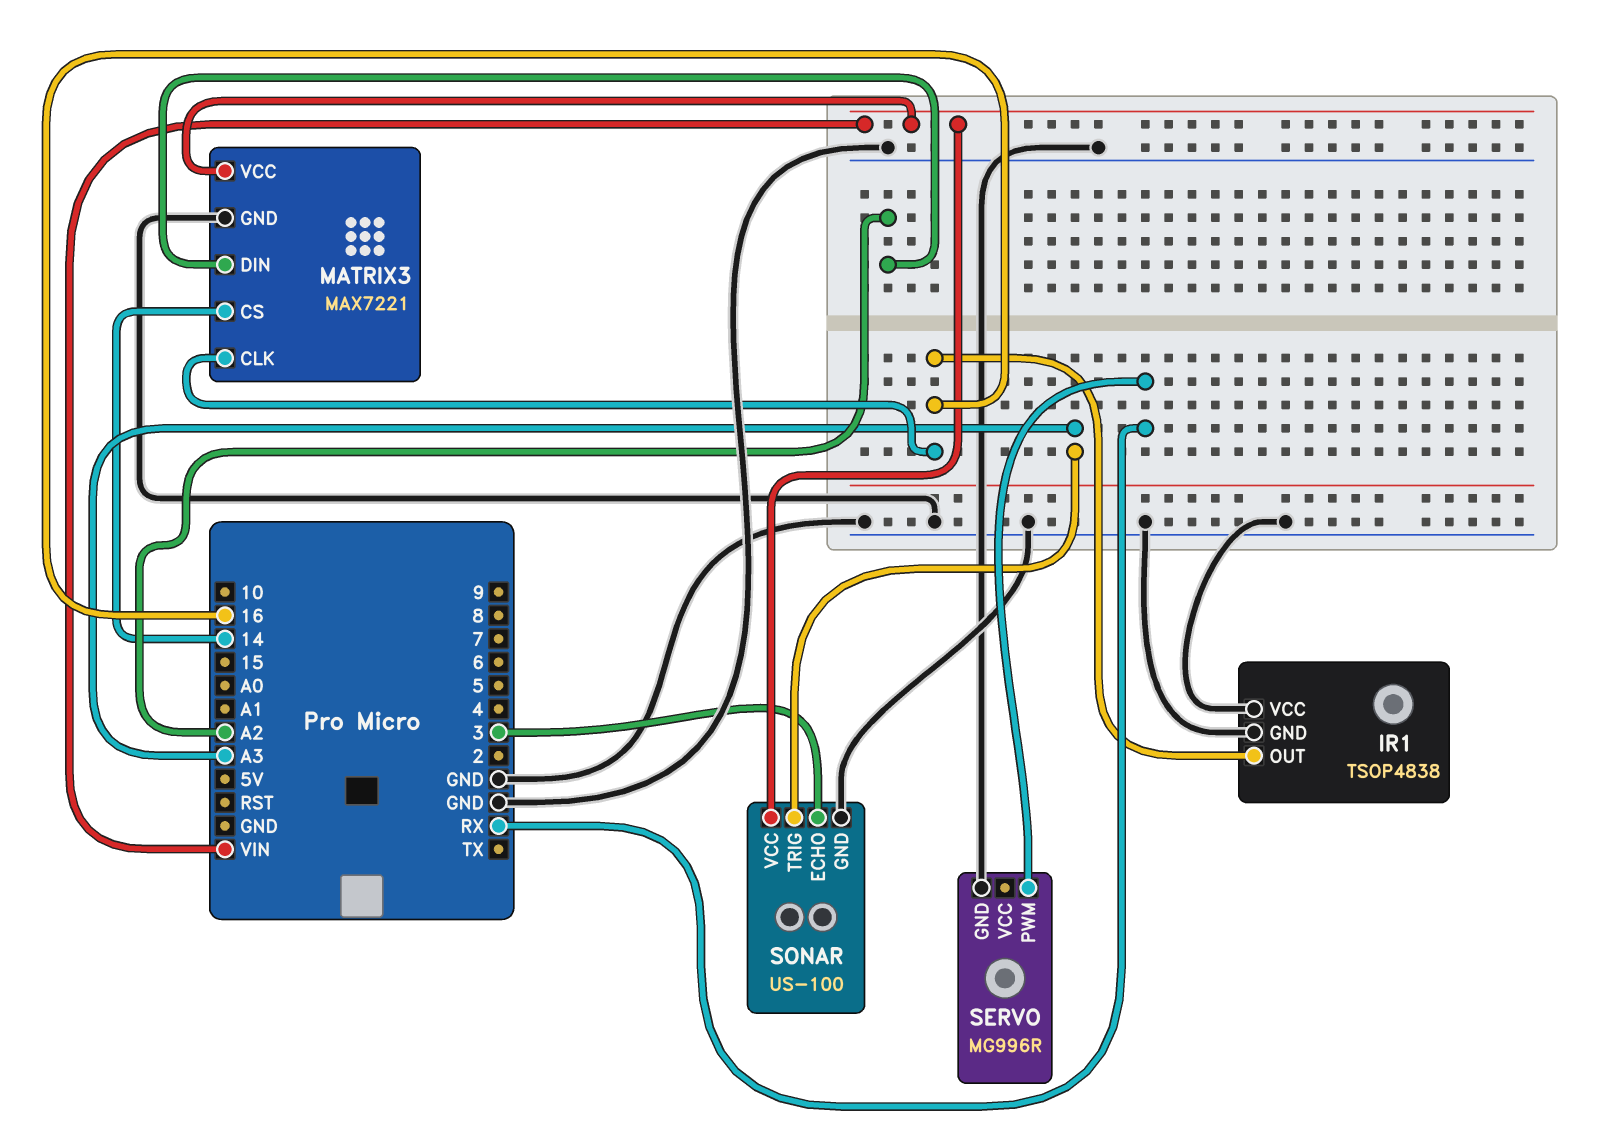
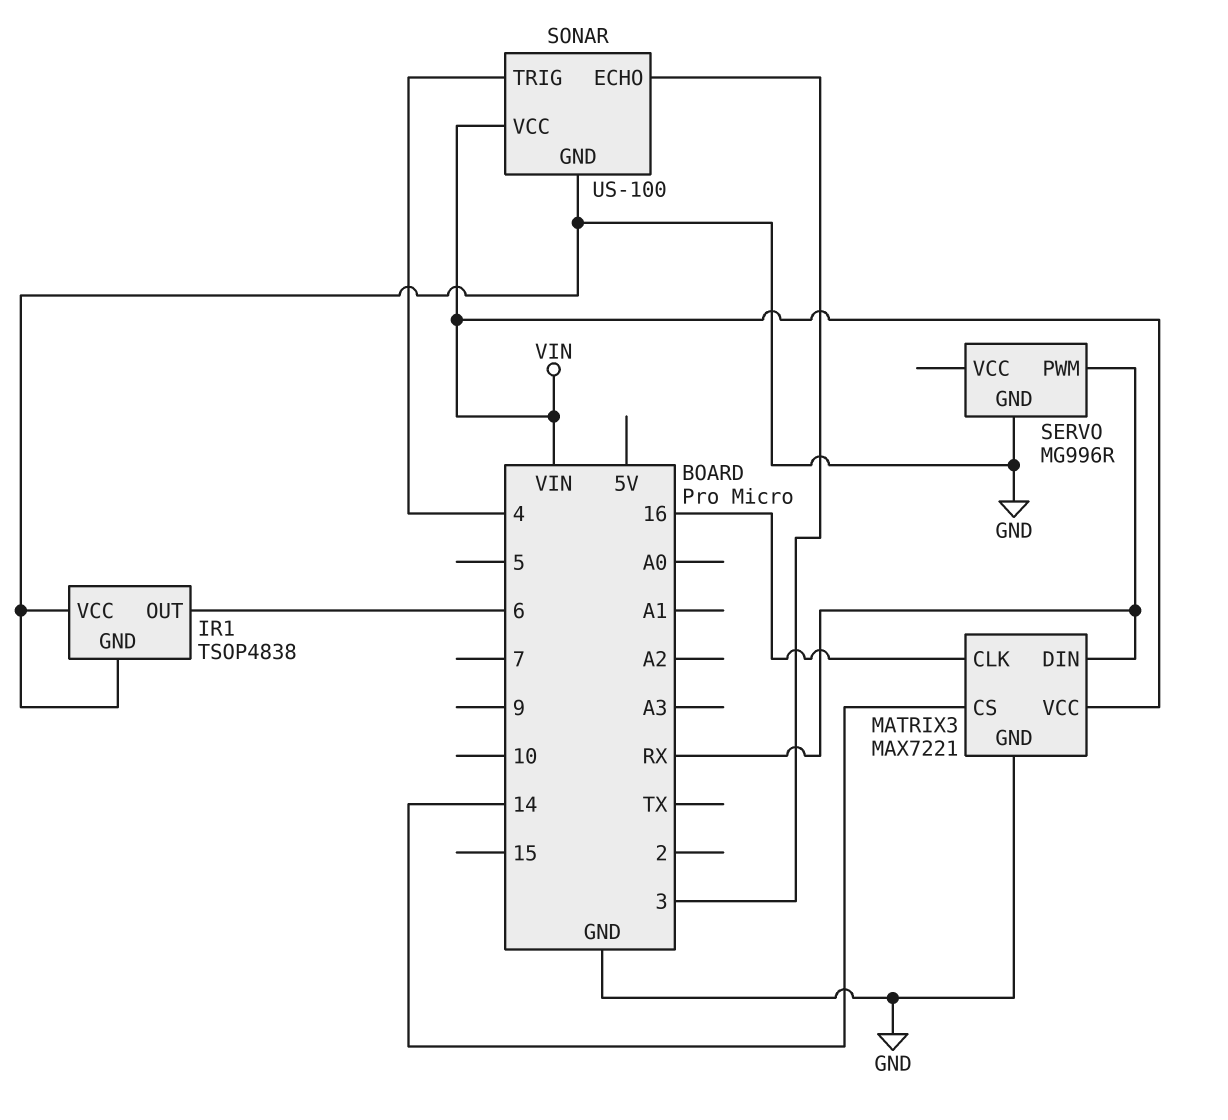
IR1 pin OUT: 16 -> 6
MATRIX3 pin DIN: A2 -> RX
SONAR pin TRIG: A3 -> 4

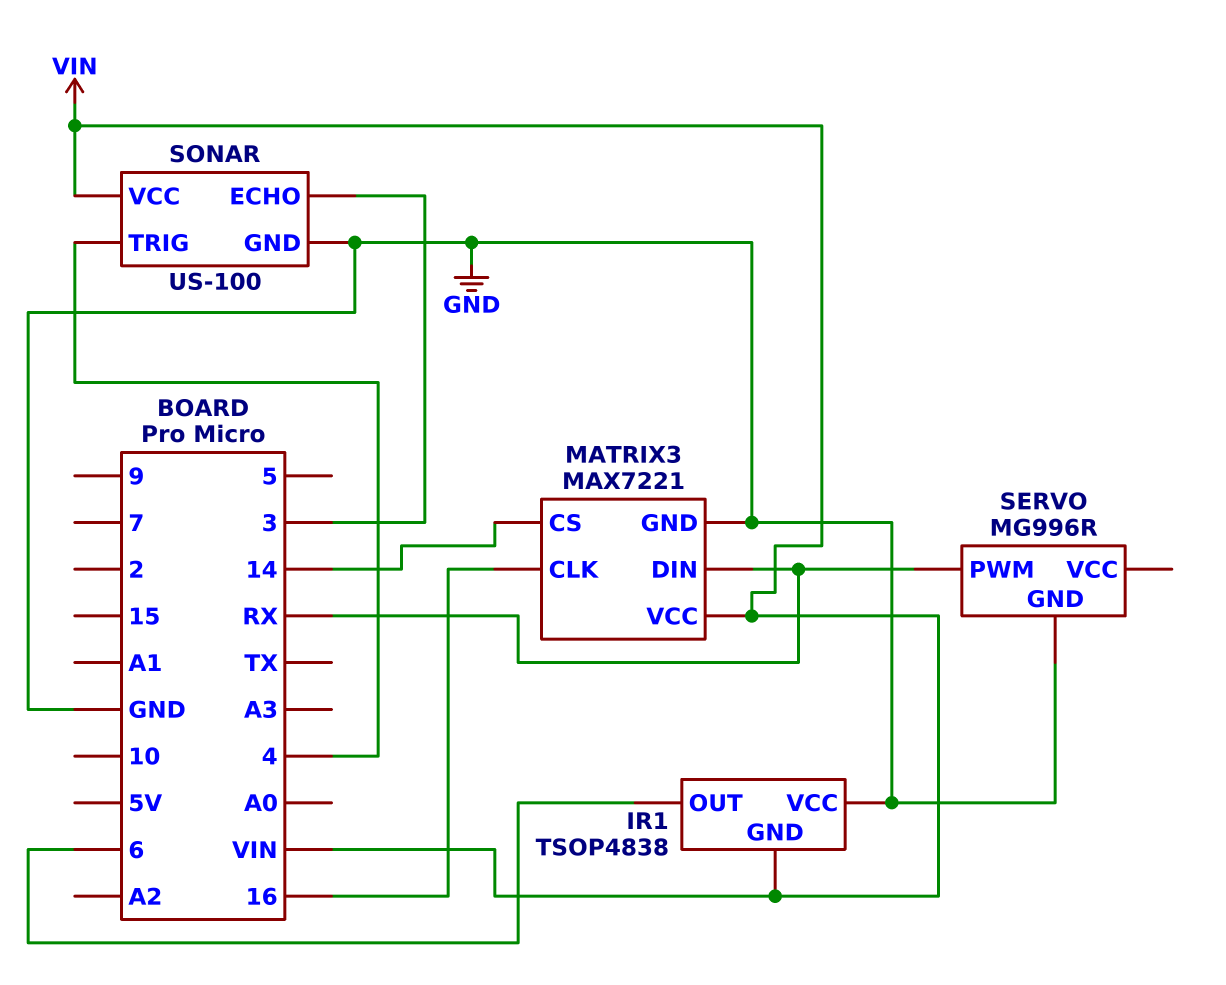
IR1 pin GND: GND -> VIN

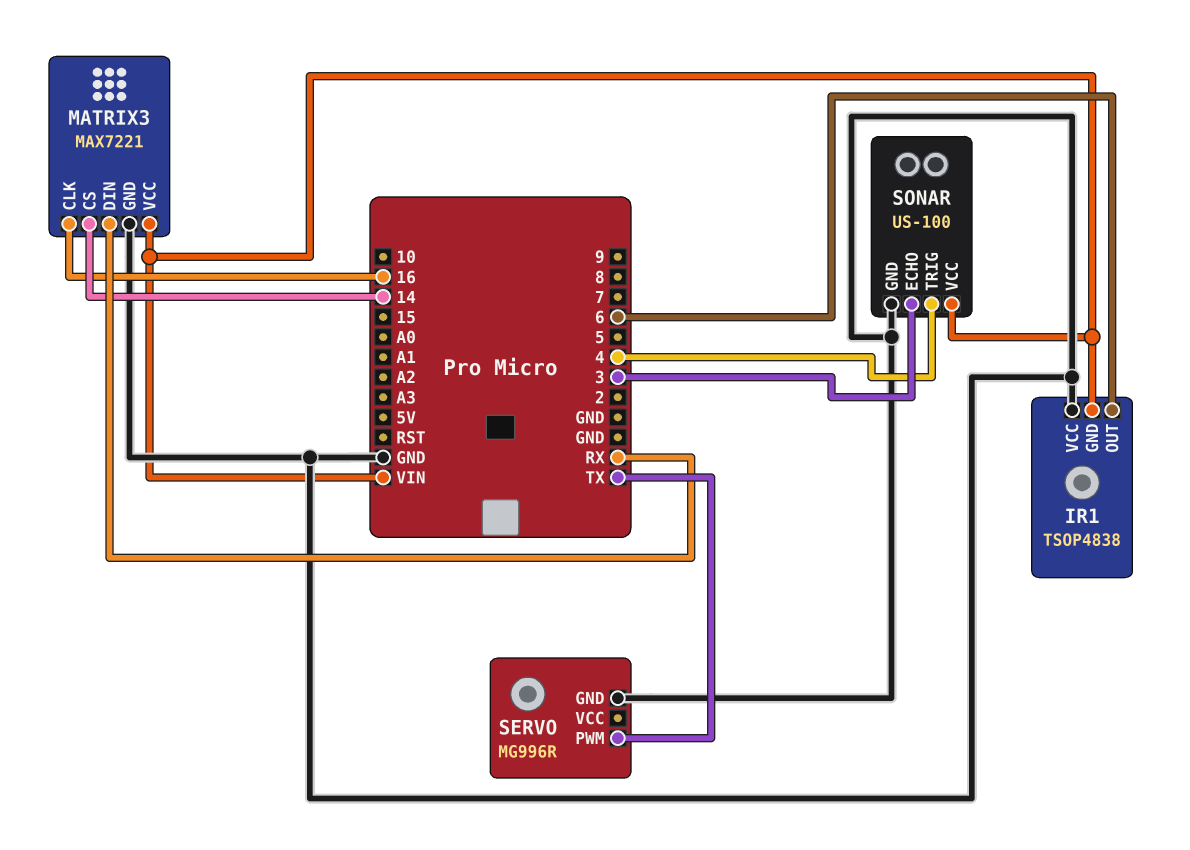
SERVO pin PWM: RX -> TX

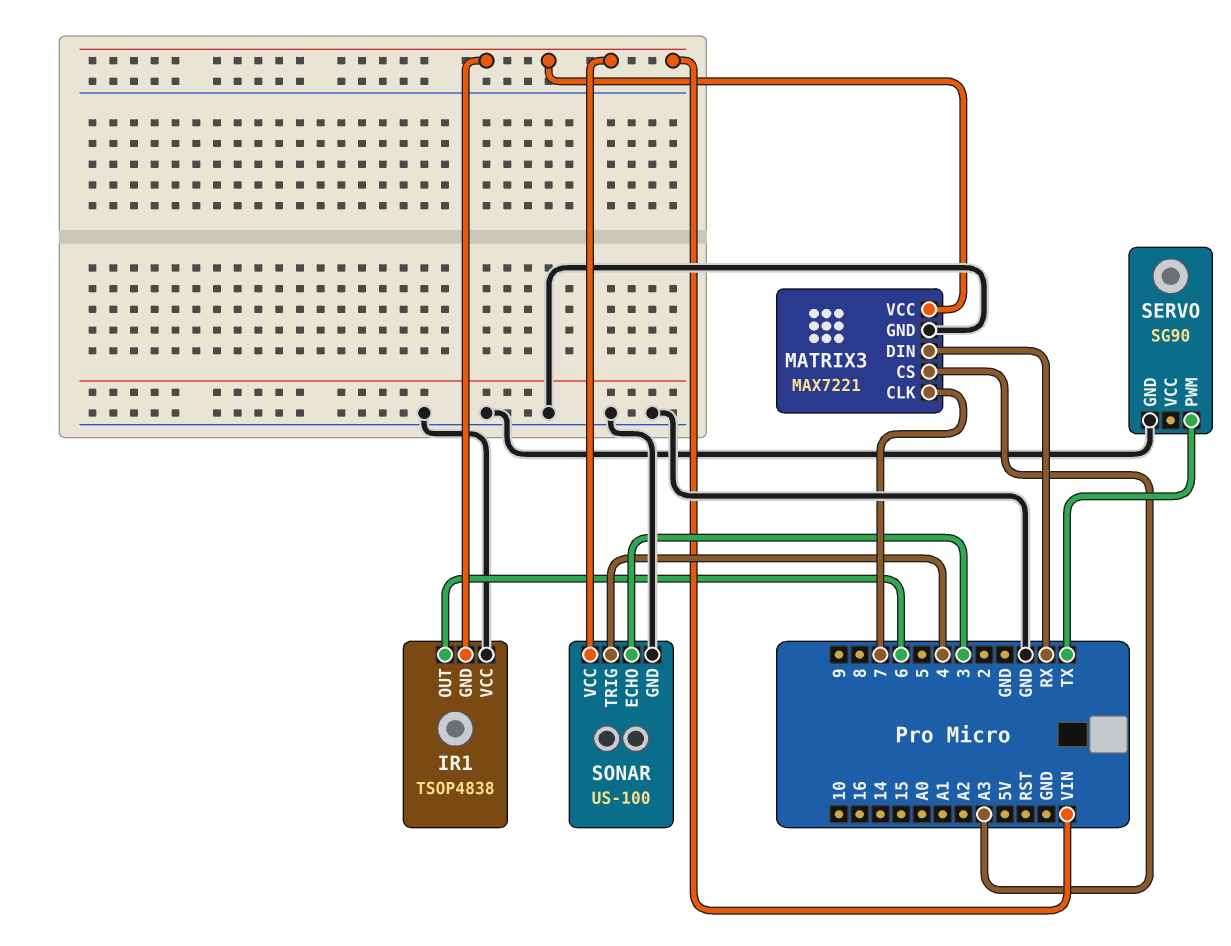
MATRIX3 pin CLK: 16 -> 7
MATRIX3 pin CS: 14 -> A3
SERVO: MG996R -> SG90

